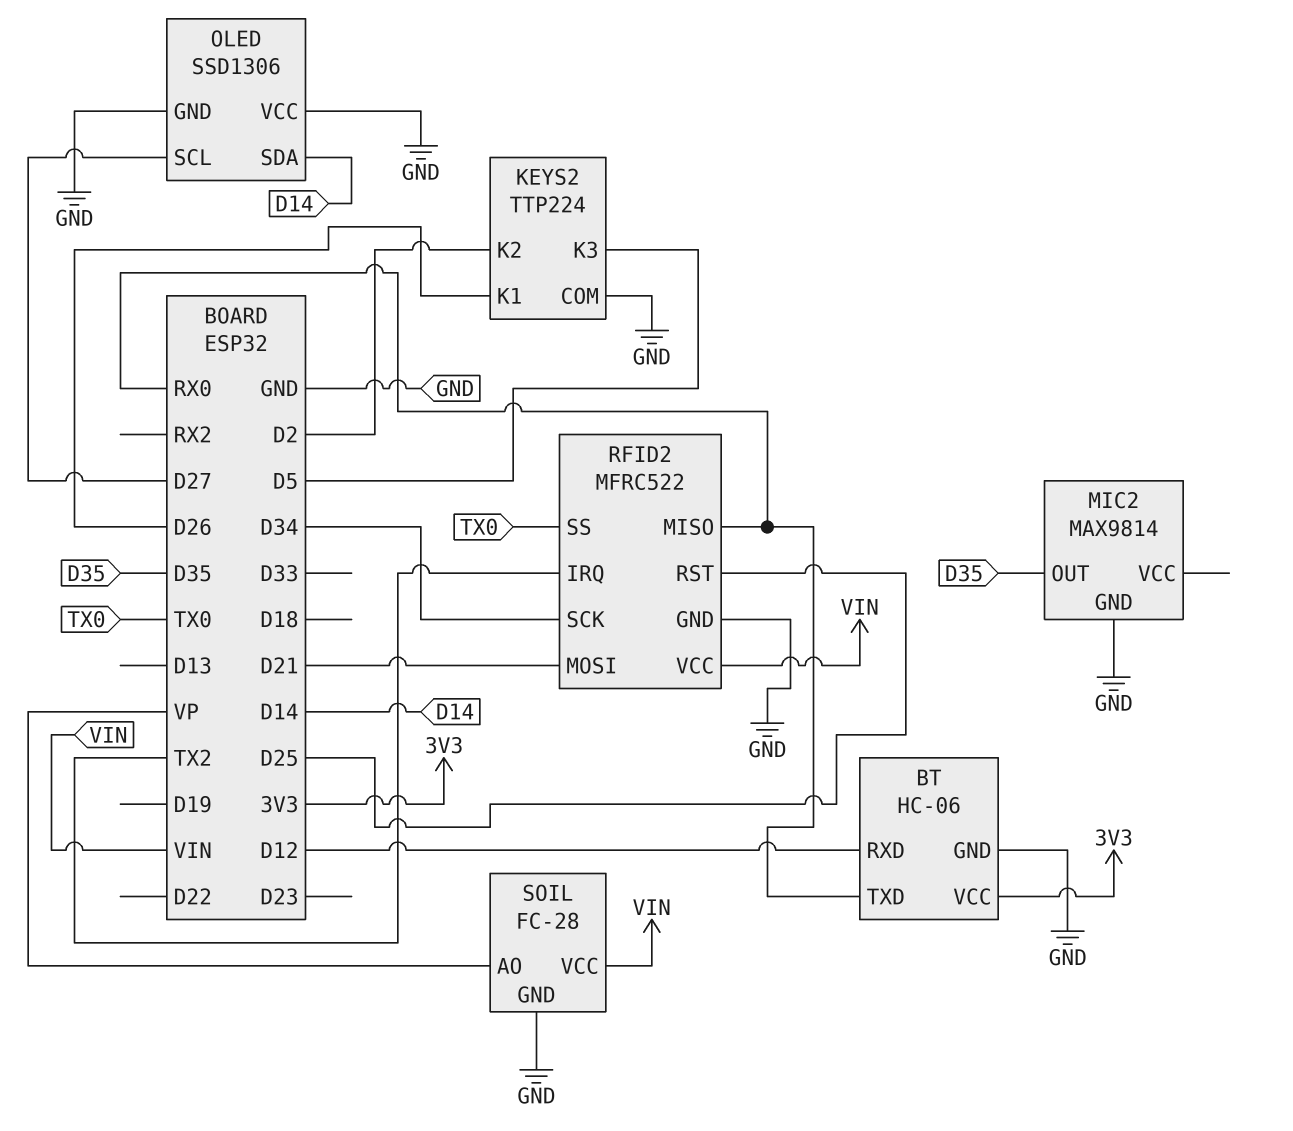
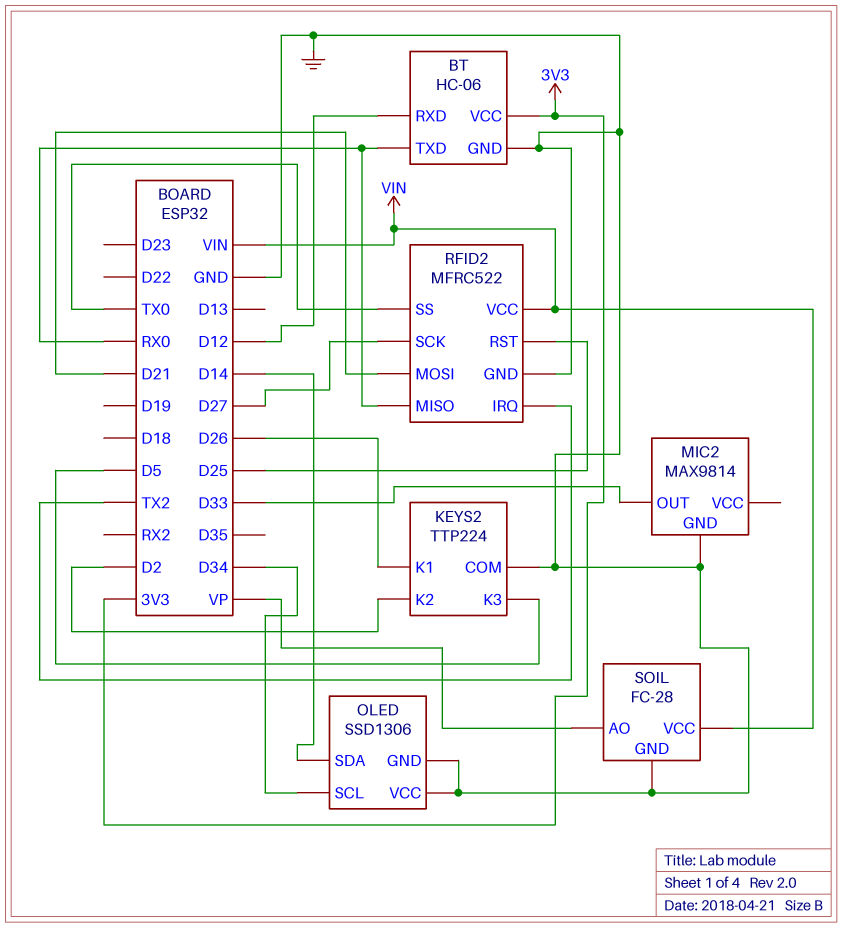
MIC2 pin OUT: D35 -> D33
OLED pin SCL: D27 -> D34
RFID2 pin SCK: D34 -> D27

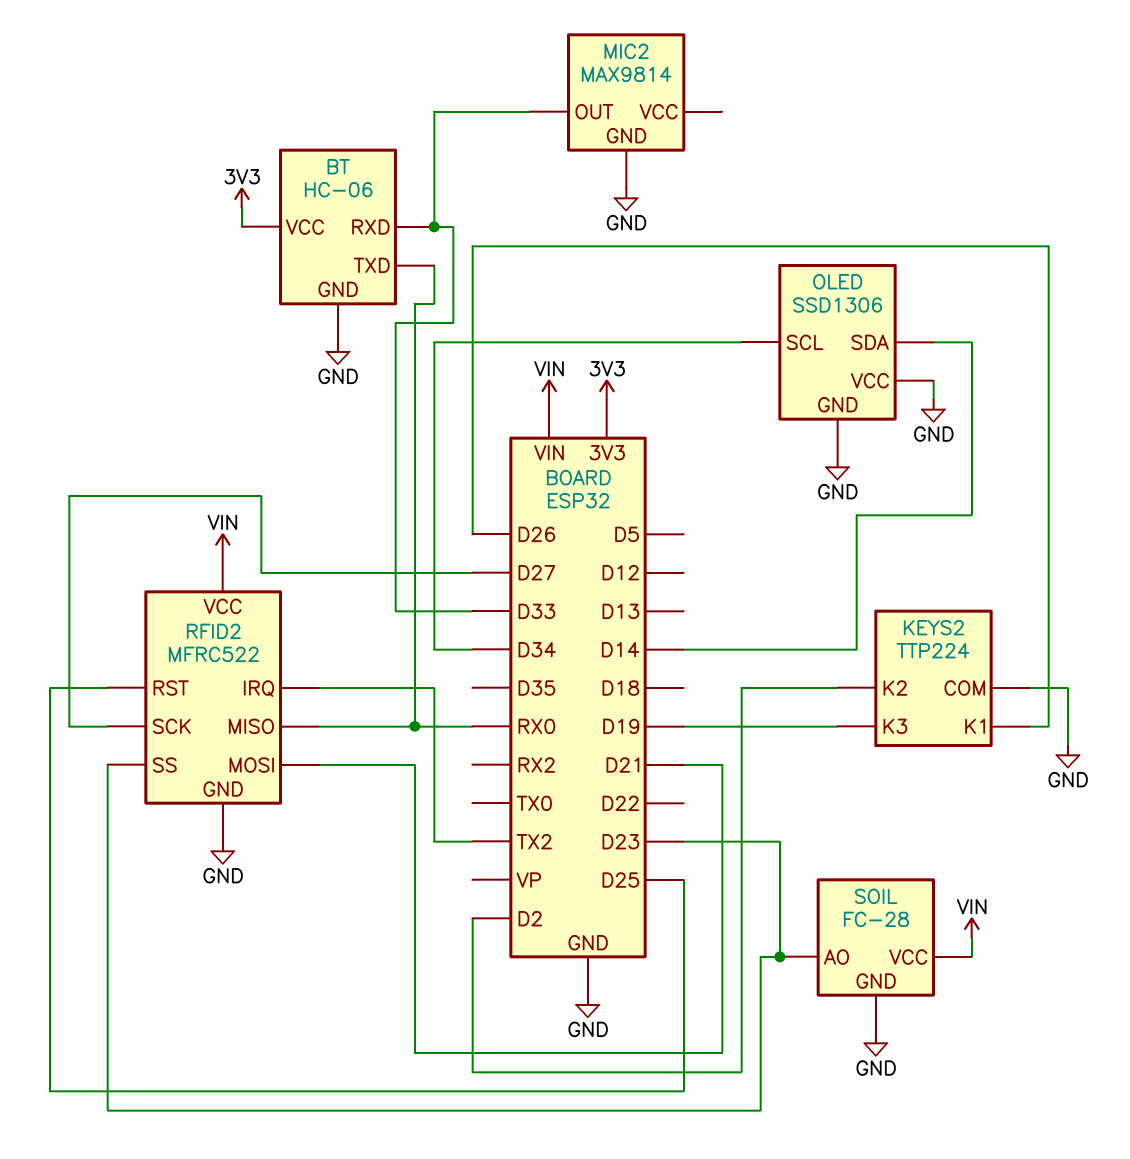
BT pin RXD: D12 -> D33
KEYS2 pin K3: D5 -> D19
RFID2 pin SS: TX0 -> D23
SOIL pin AO: VP -> D23

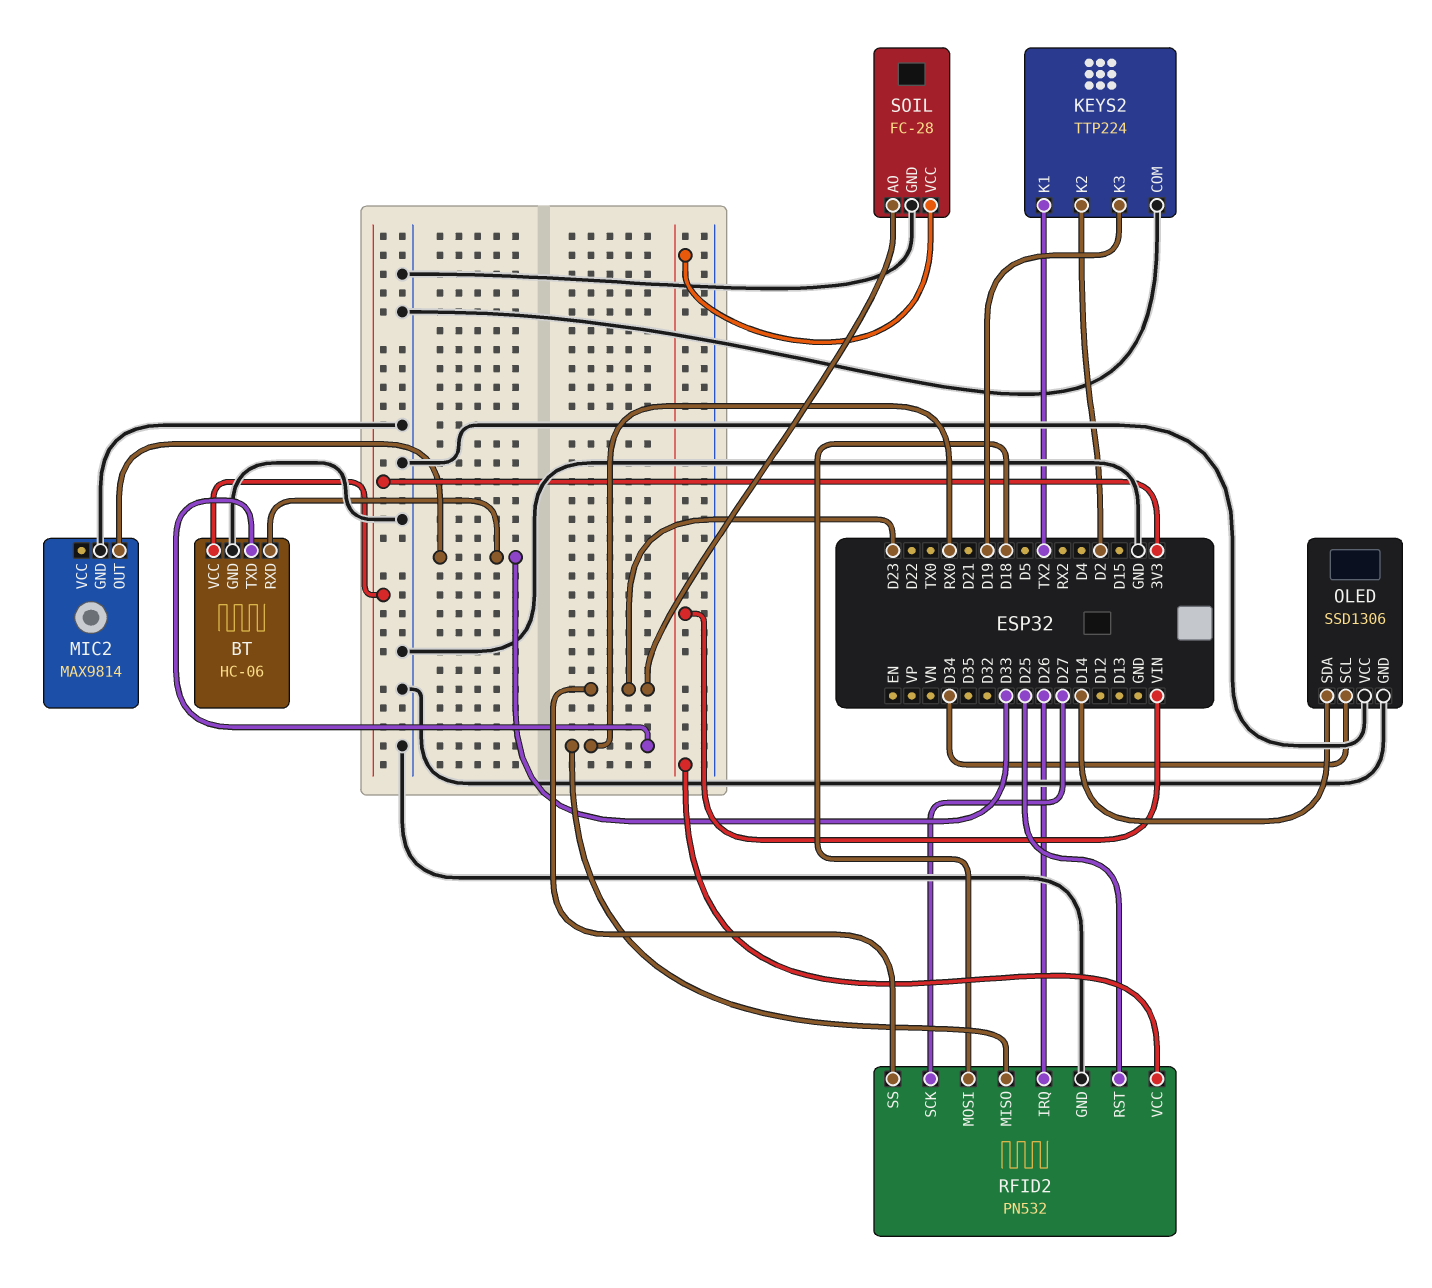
KEYS2 pin K1: D26 -> TX2
RFID2: MFRC522 -> PN532
RFID2 pin IRQ: TX2 -> D26
RFID2 pin MOSI: D21 -> D18

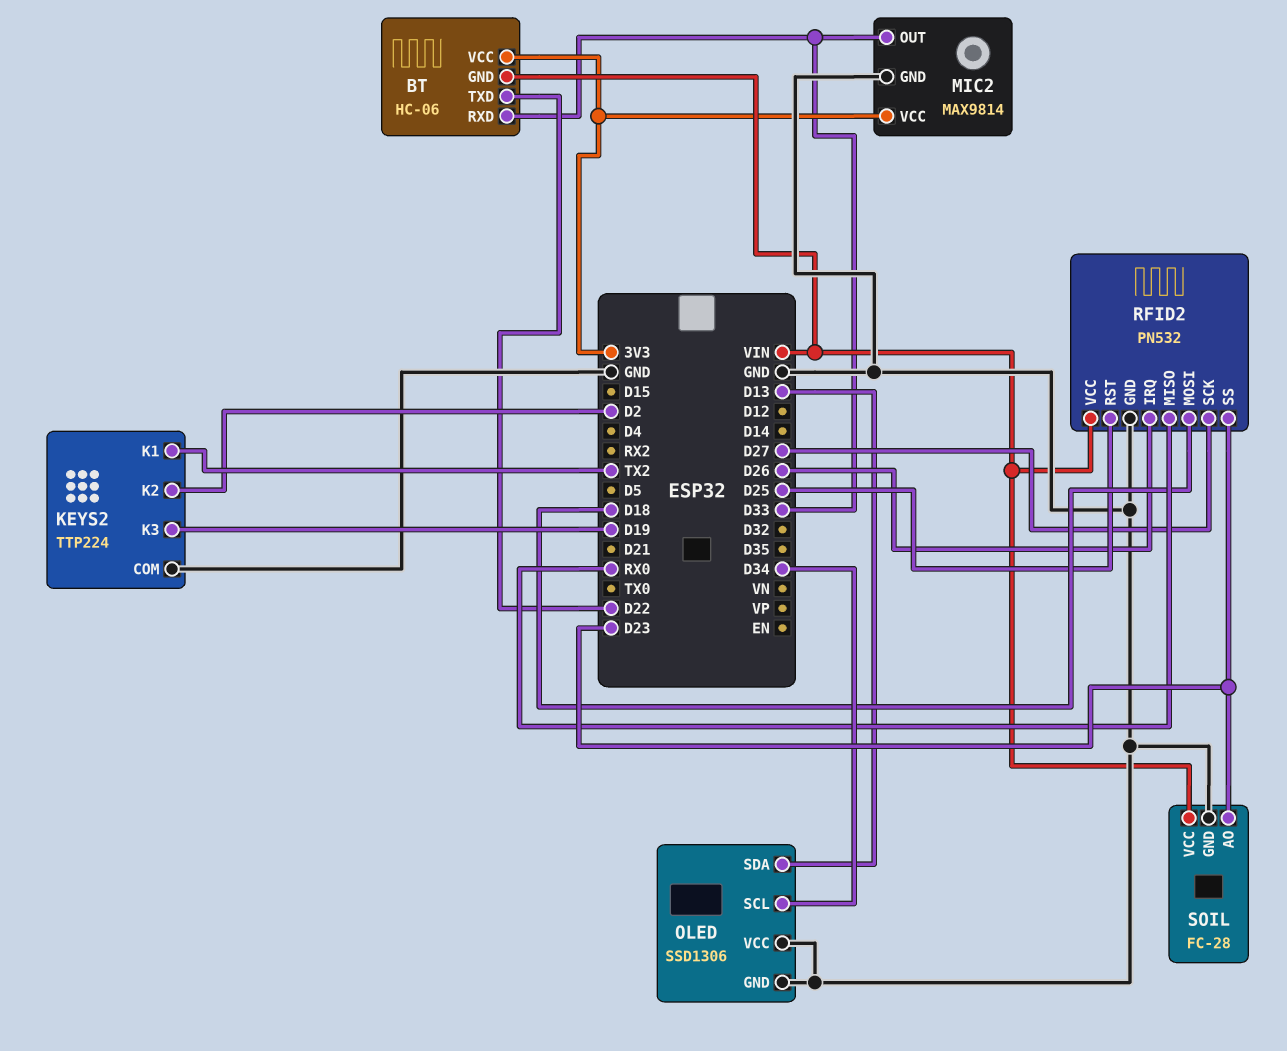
BT pin GND: GND -> VIN
BT pin TXD: RX0 -> D22
MIC2 pin VCC: none -> 3V3
OLED pin SDA: D14 -> D13

